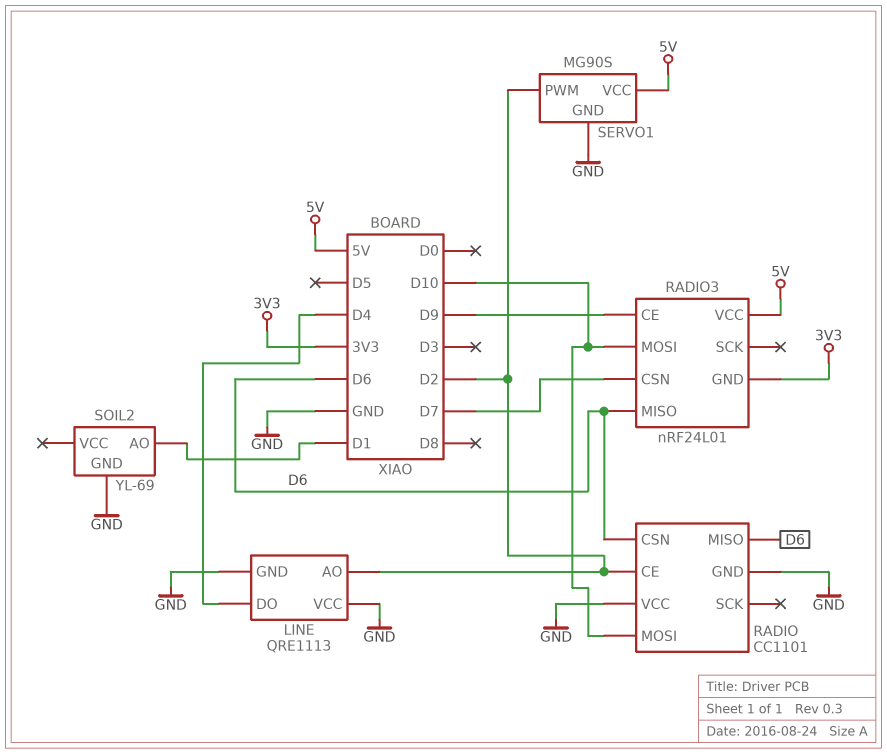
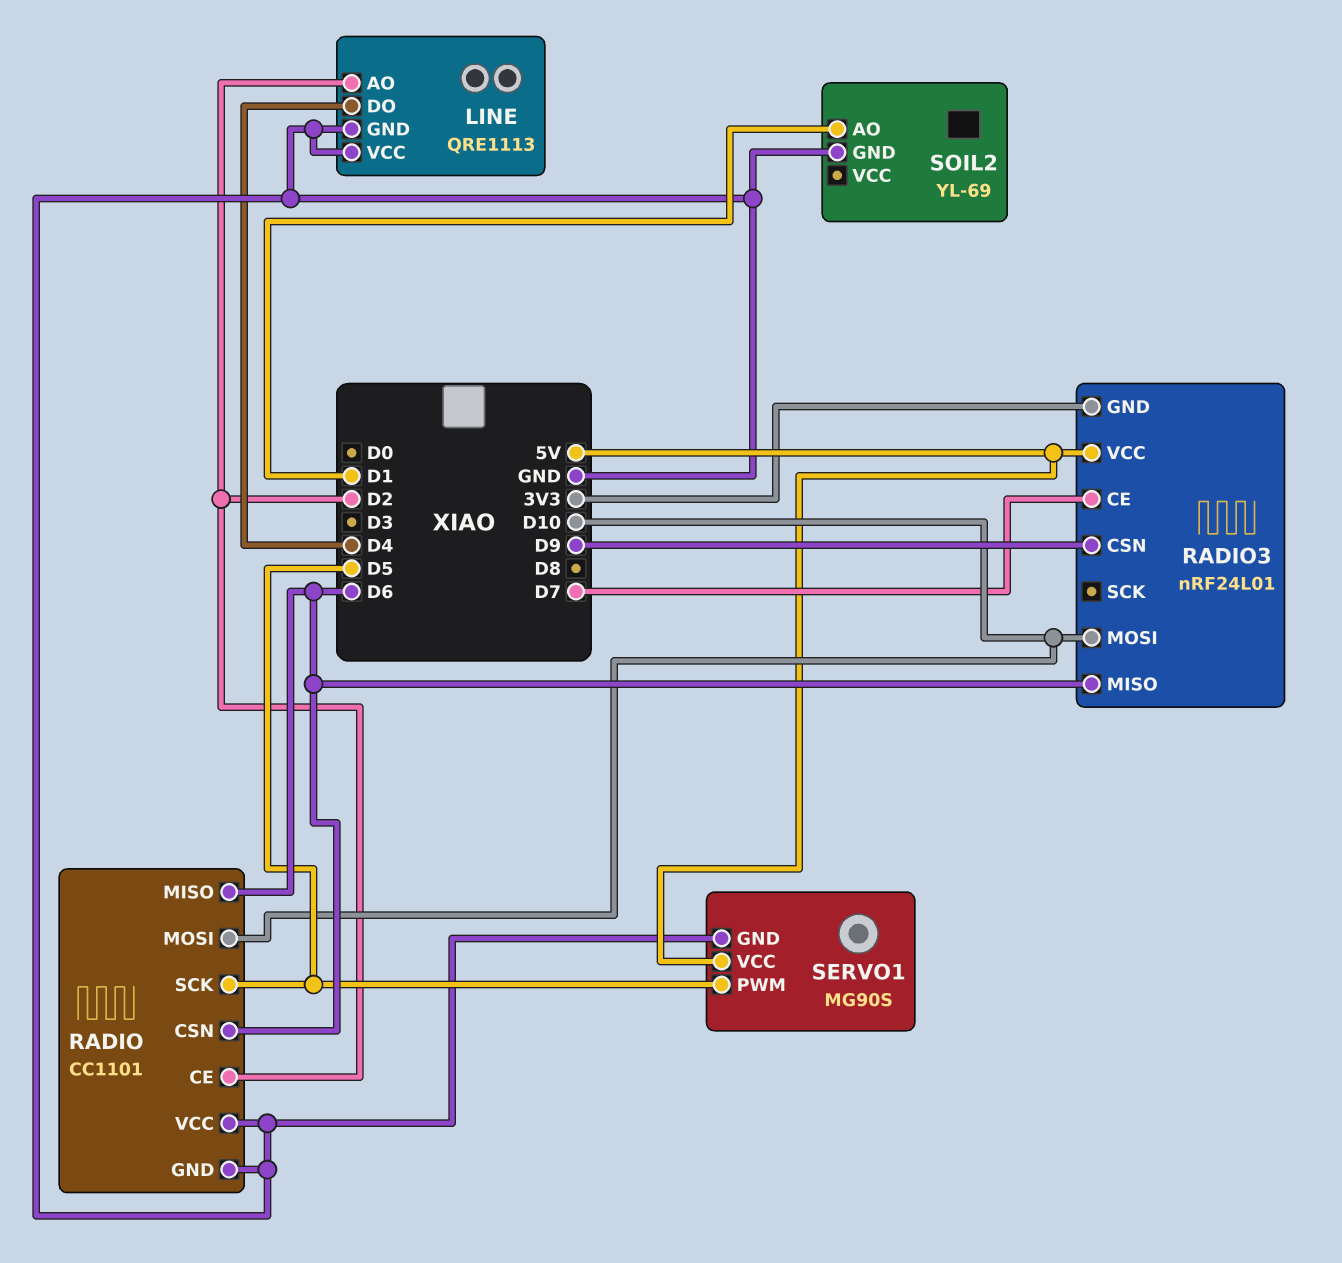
RADIO pin SCK: none -> D5
RADIO3 pin CE: D9 -> D7
RADIO3 pin CSN: D7 -> D9
SERVO1 pin PWM: D2 -> D5

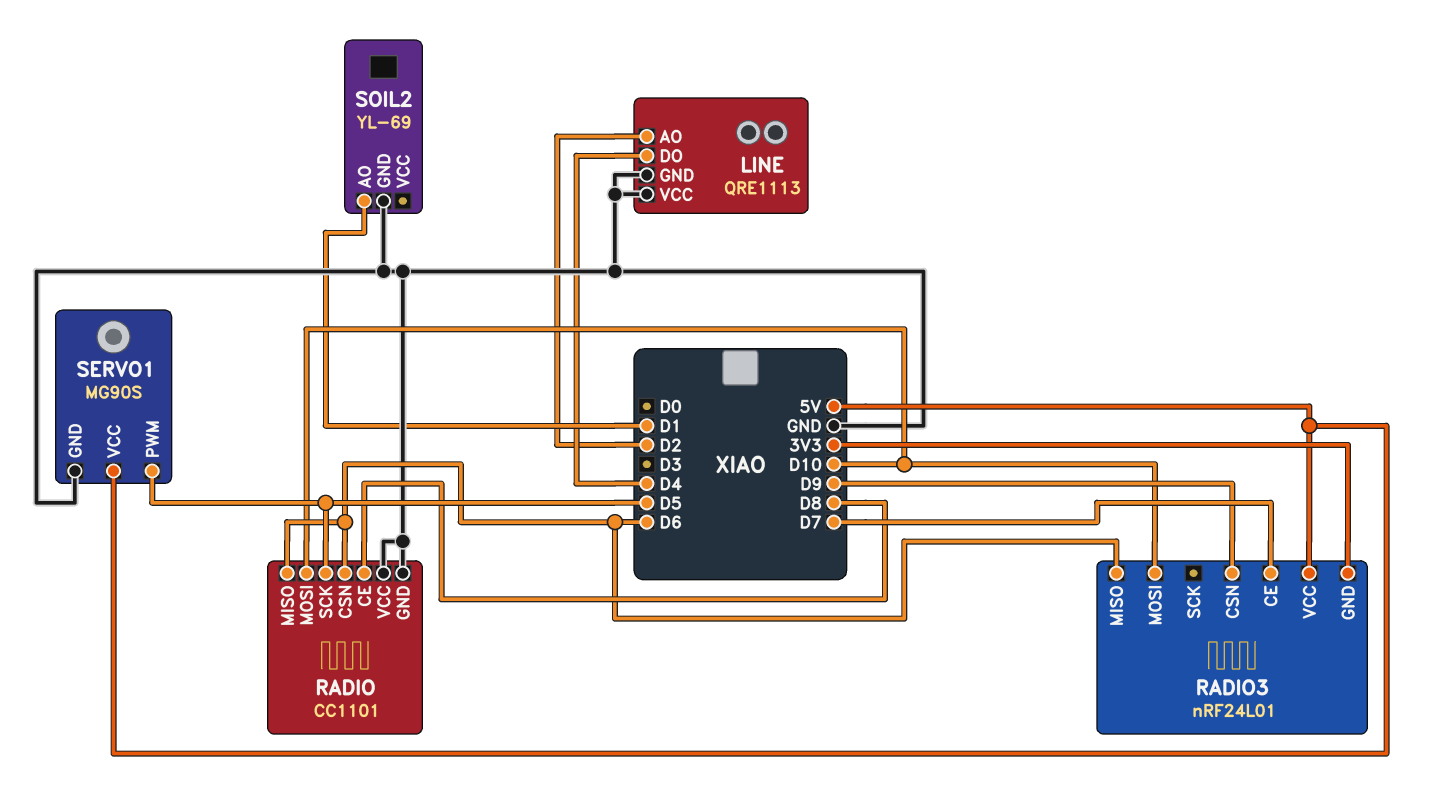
RADIO pin CE: D2 -> D8

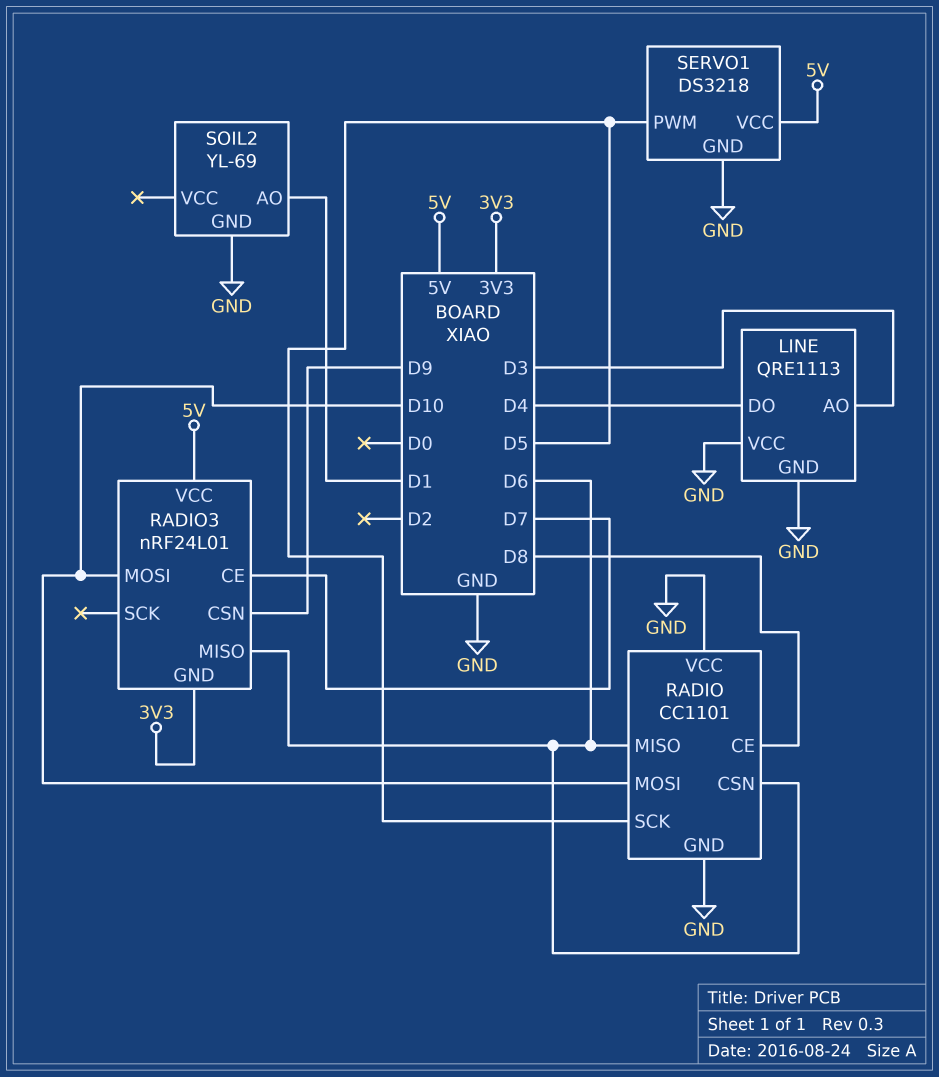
LINE pin AO: D2 -> D3
SERVO1: MG90S -> DS3218

